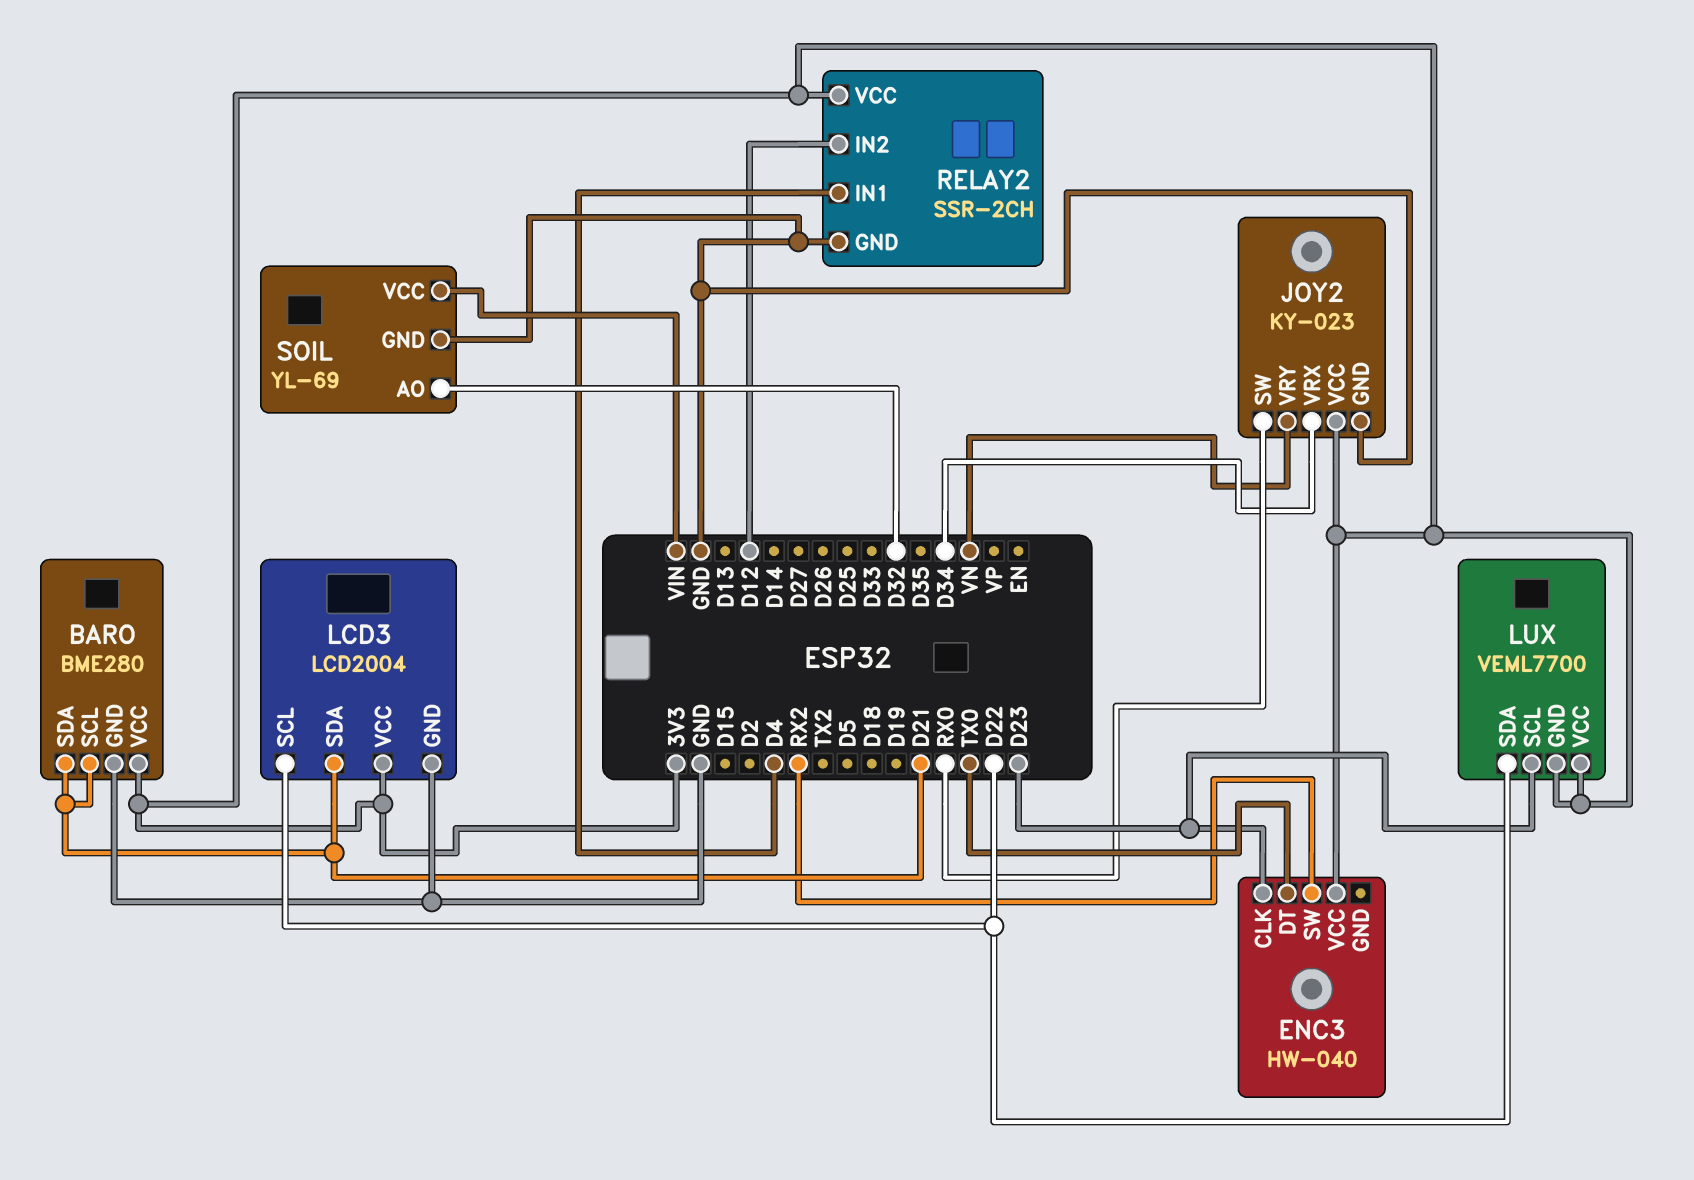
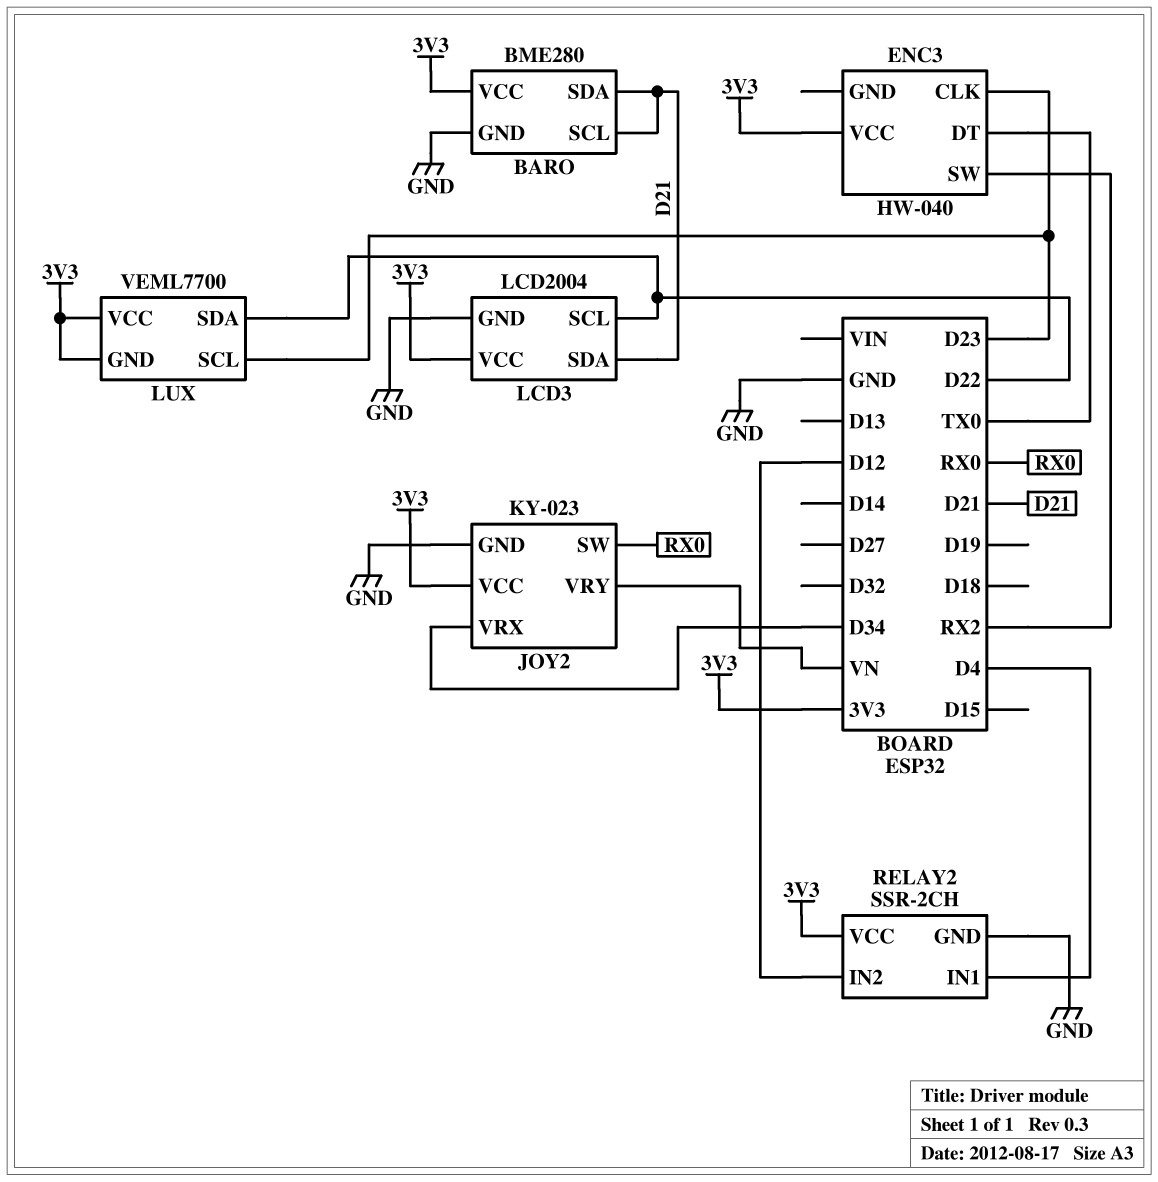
SOIL: YL-69 -> none
SOIL pin AO: D32 -> none
SOIL pin GND: GND -> none
SOIL pin VCC: VIN -> none

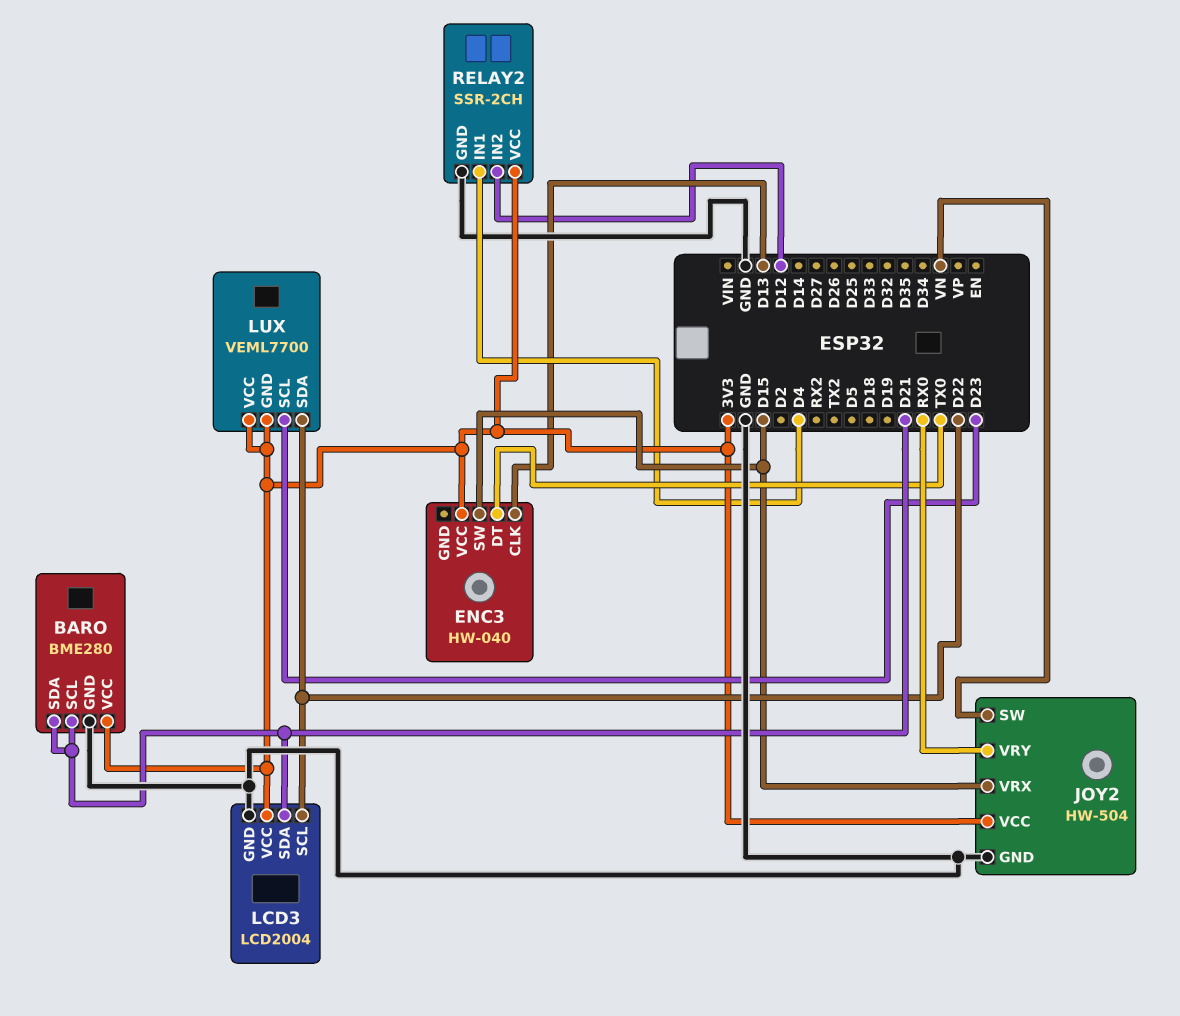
ENC3 pin CLK: D23 -> D13
ENC3 pin SW: RX2 -> D15
JOY2: KY-023 -> HW-504
JOY2 pin SW: RX0 -> VN
JOY2 pin VRX: D34 -> D15
JOY2 pin VRY: VN -> RX0

